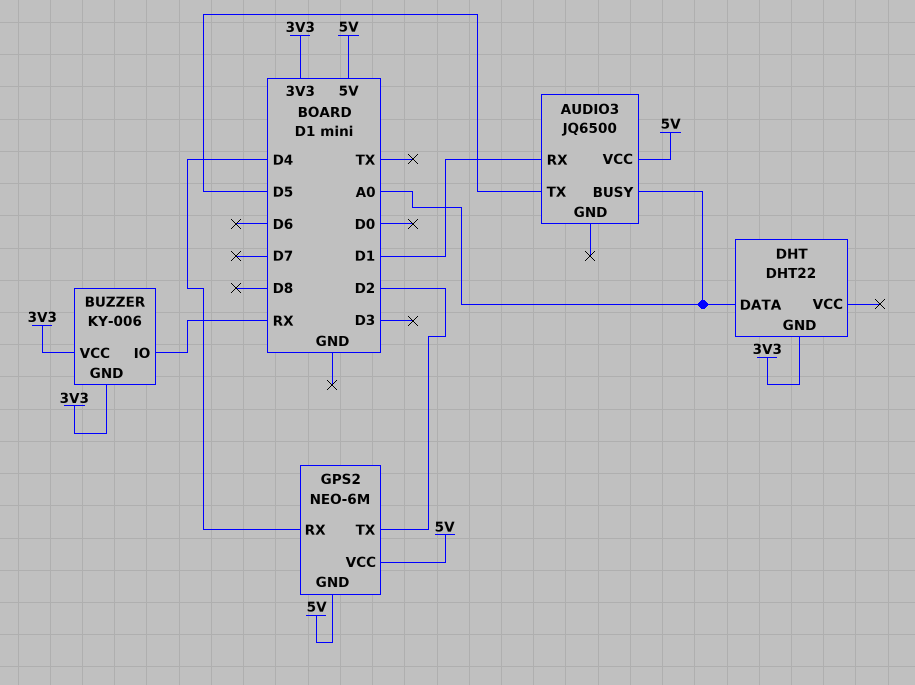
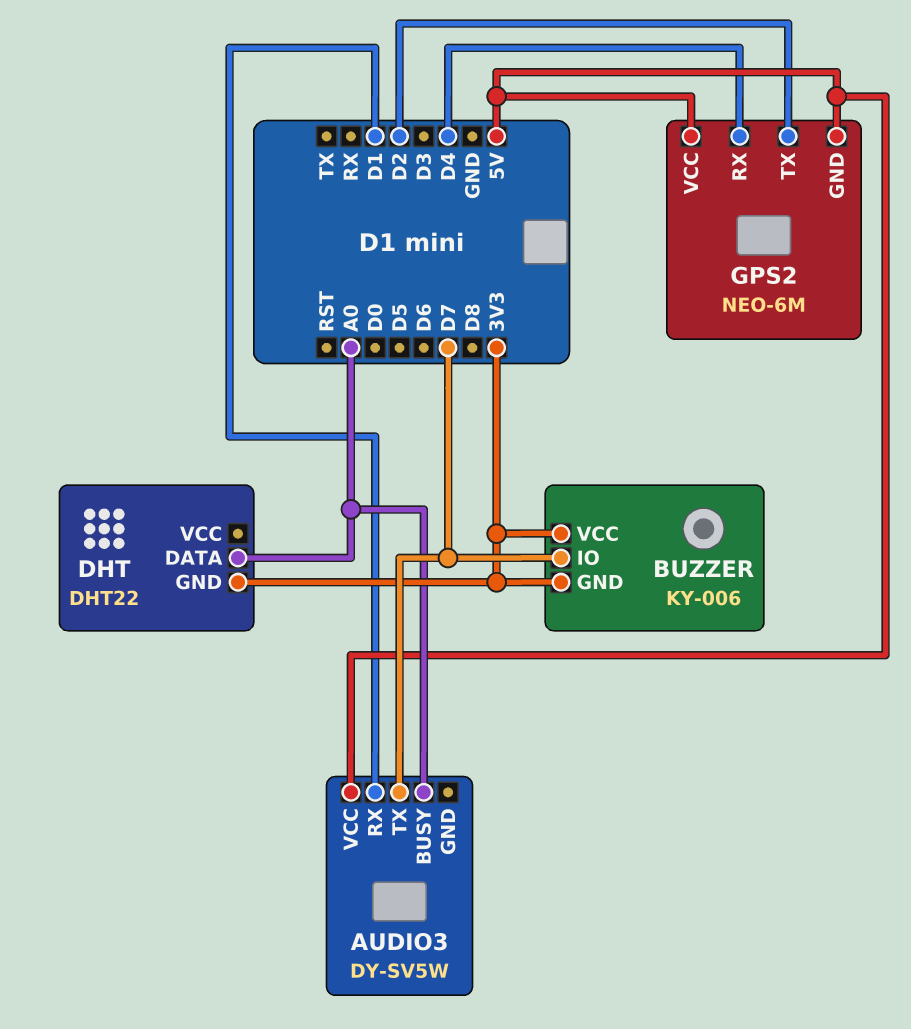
AUDIO3: JQ6500 -> DY-SV5W
AUDIO3 pin TX: D5 -> D7
BUZZER pin IO: RX -> D7

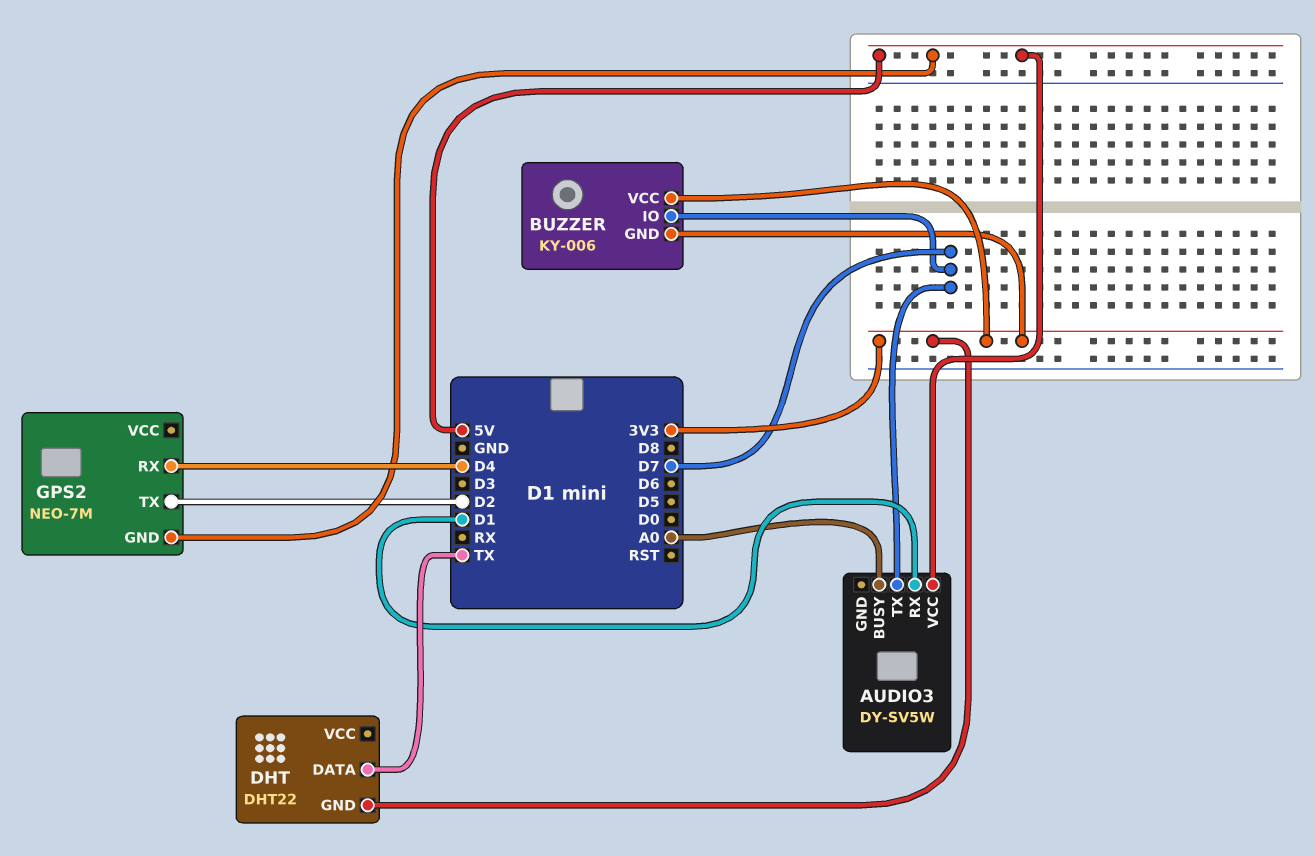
DHT pin DATA: A0 -> TX
GPS2: NEO-6M -> NEO-7M
GPS2 pin VCC: 5V -> none

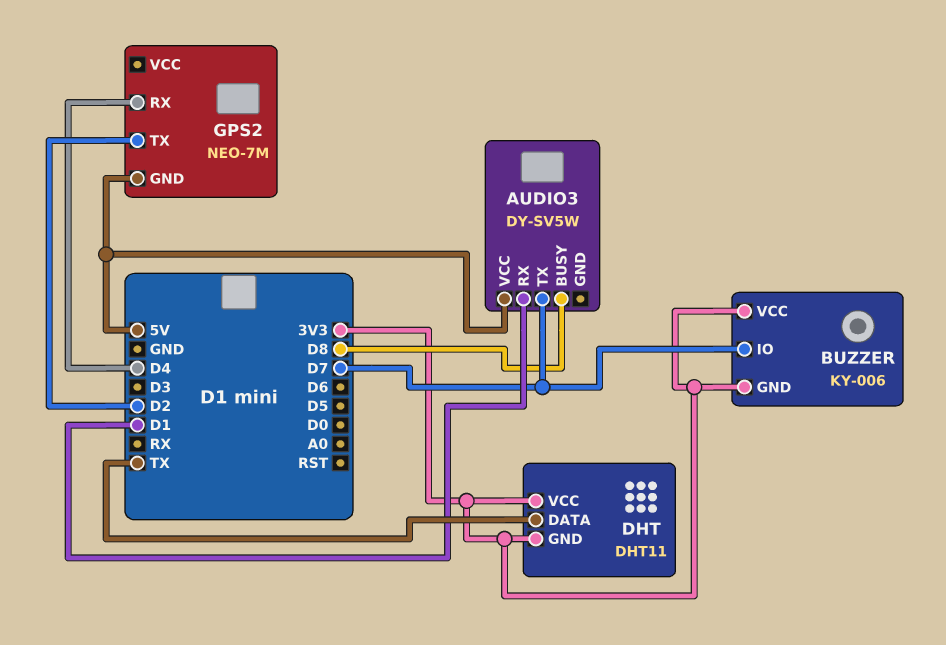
AUDIO3 pin BUSY: A0 -> D8
DHT: DHT22 -> DHT11
DHT pin VCC: none -> 3V3

